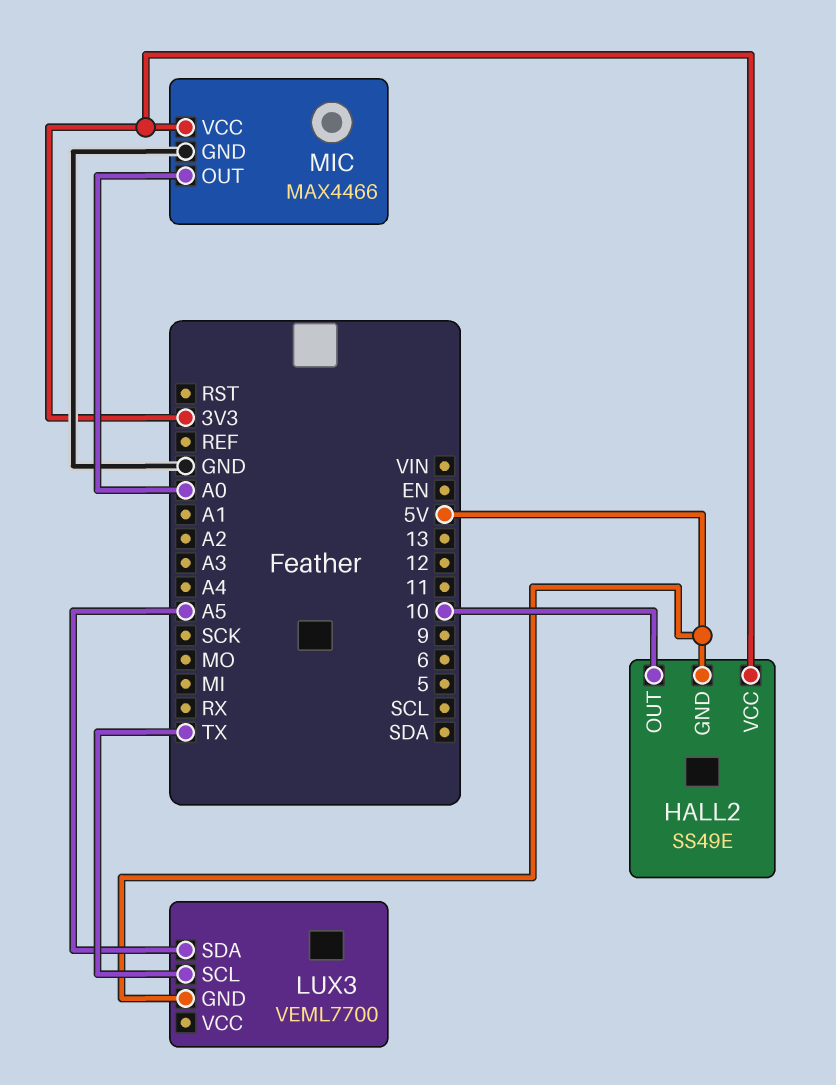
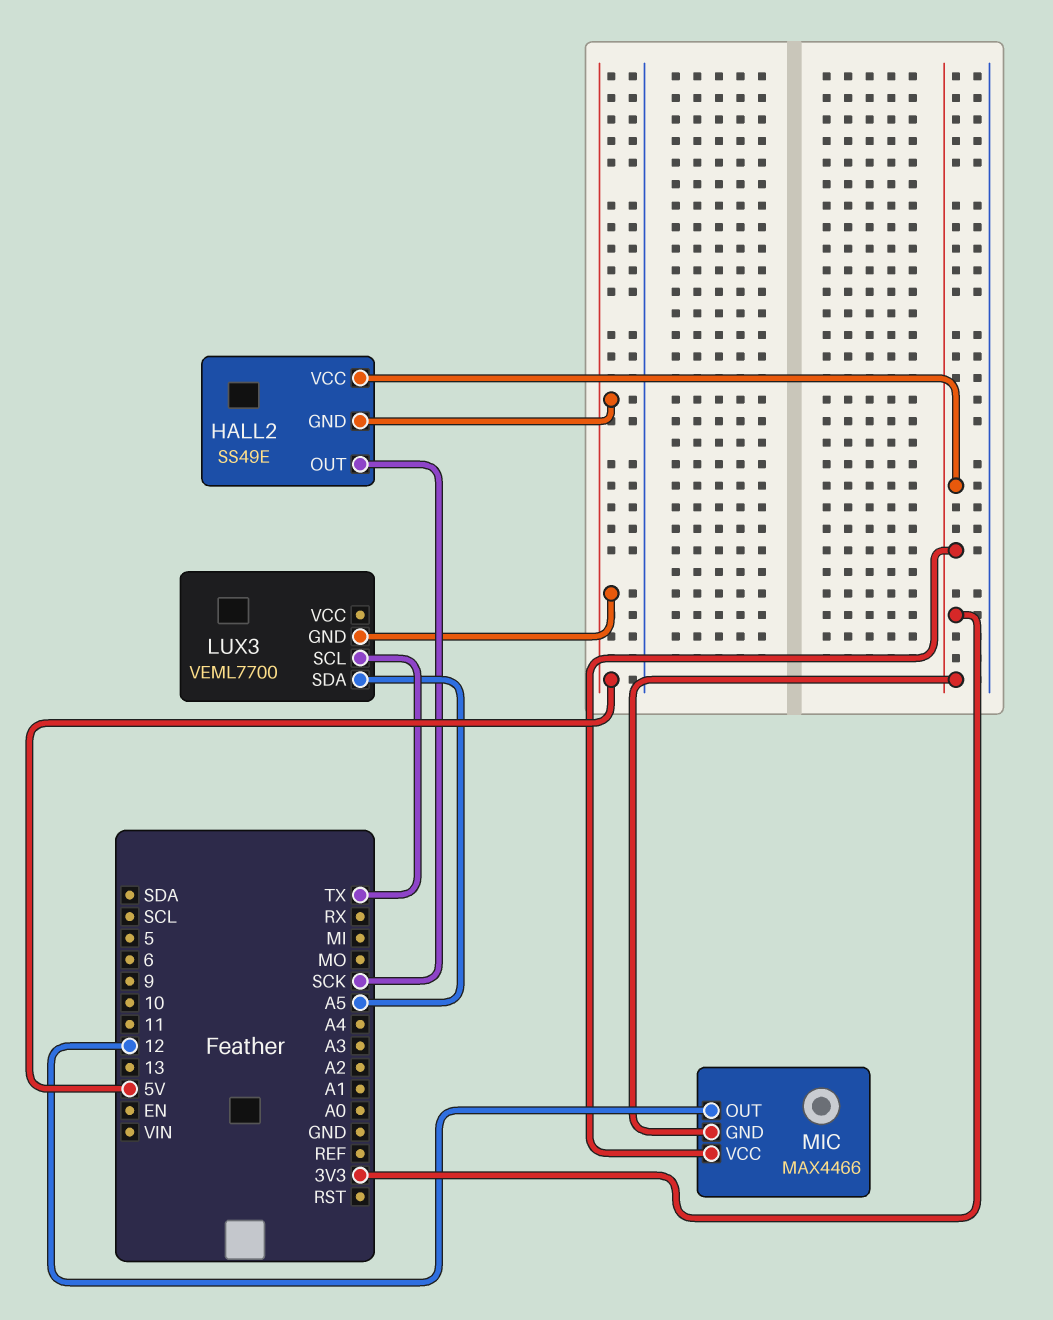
HALL2 pin OUT: 10 -> SCK
MIC pin GND: GND -> 3V3
MIC pin OUT: A0 -> 12

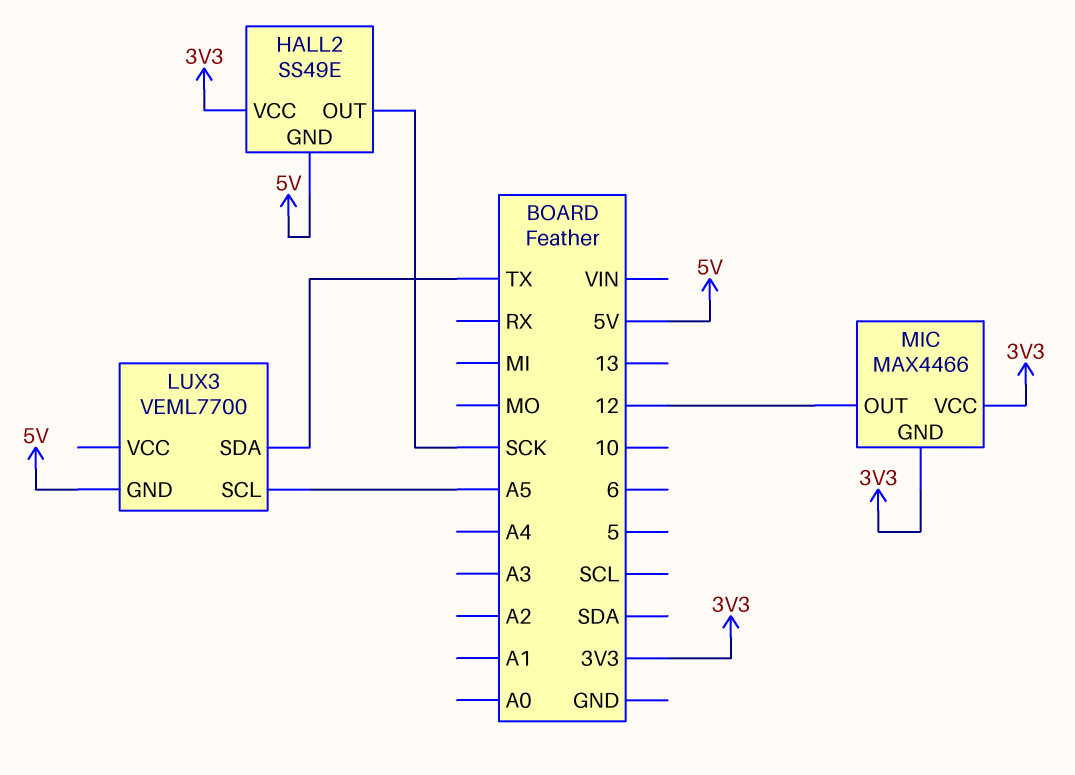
LUX3 pin SCL: TX -> A5
LUX3 pin SDA: A5 -> TX

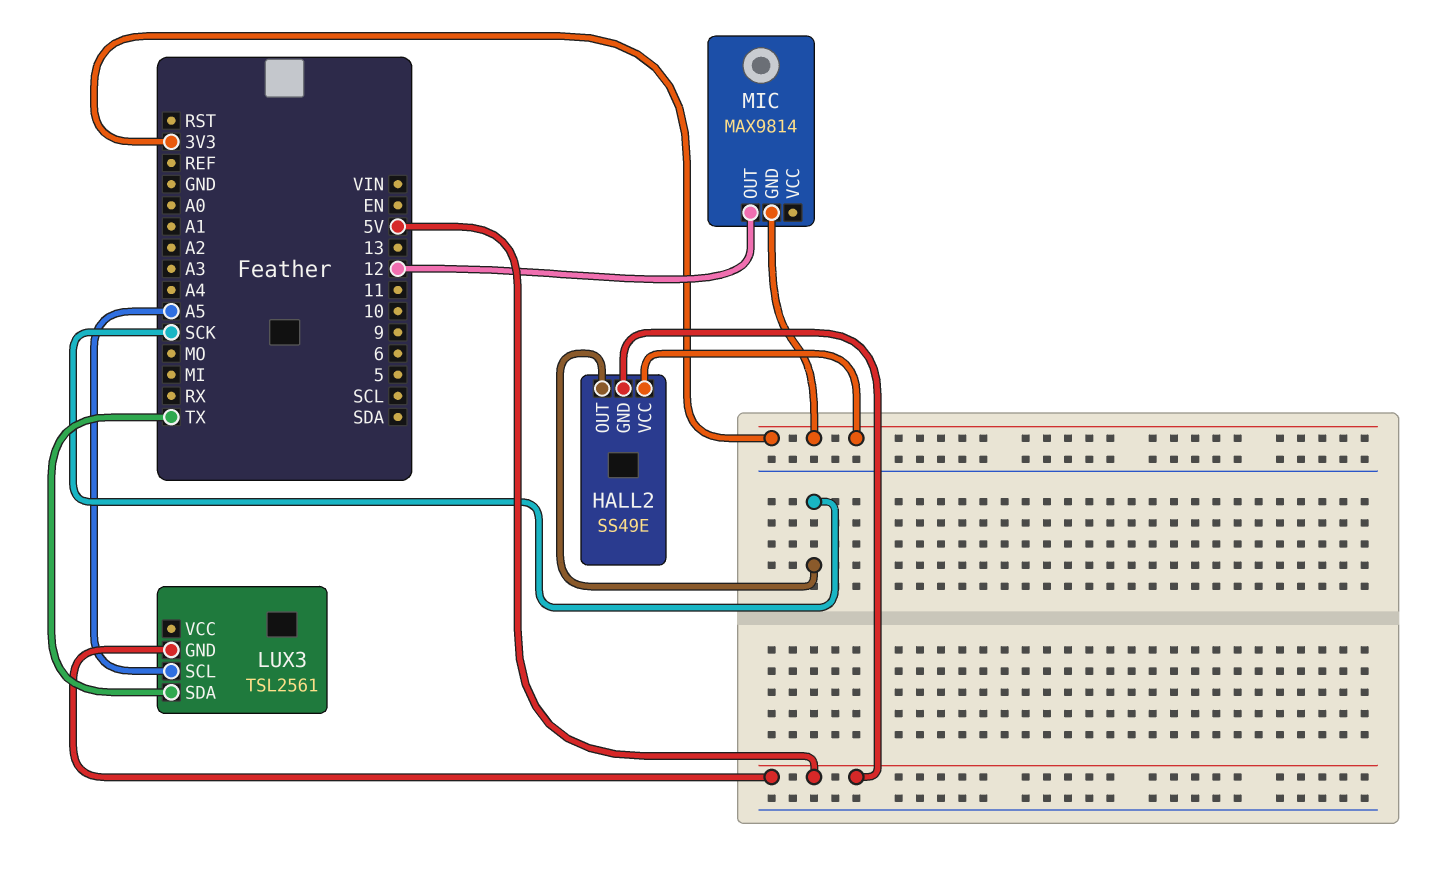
LUX3: VEML7700 -> TSL2561
MIC: MAX4466 -> MAX9814
MIC pin VCC: 3V3 -> none

